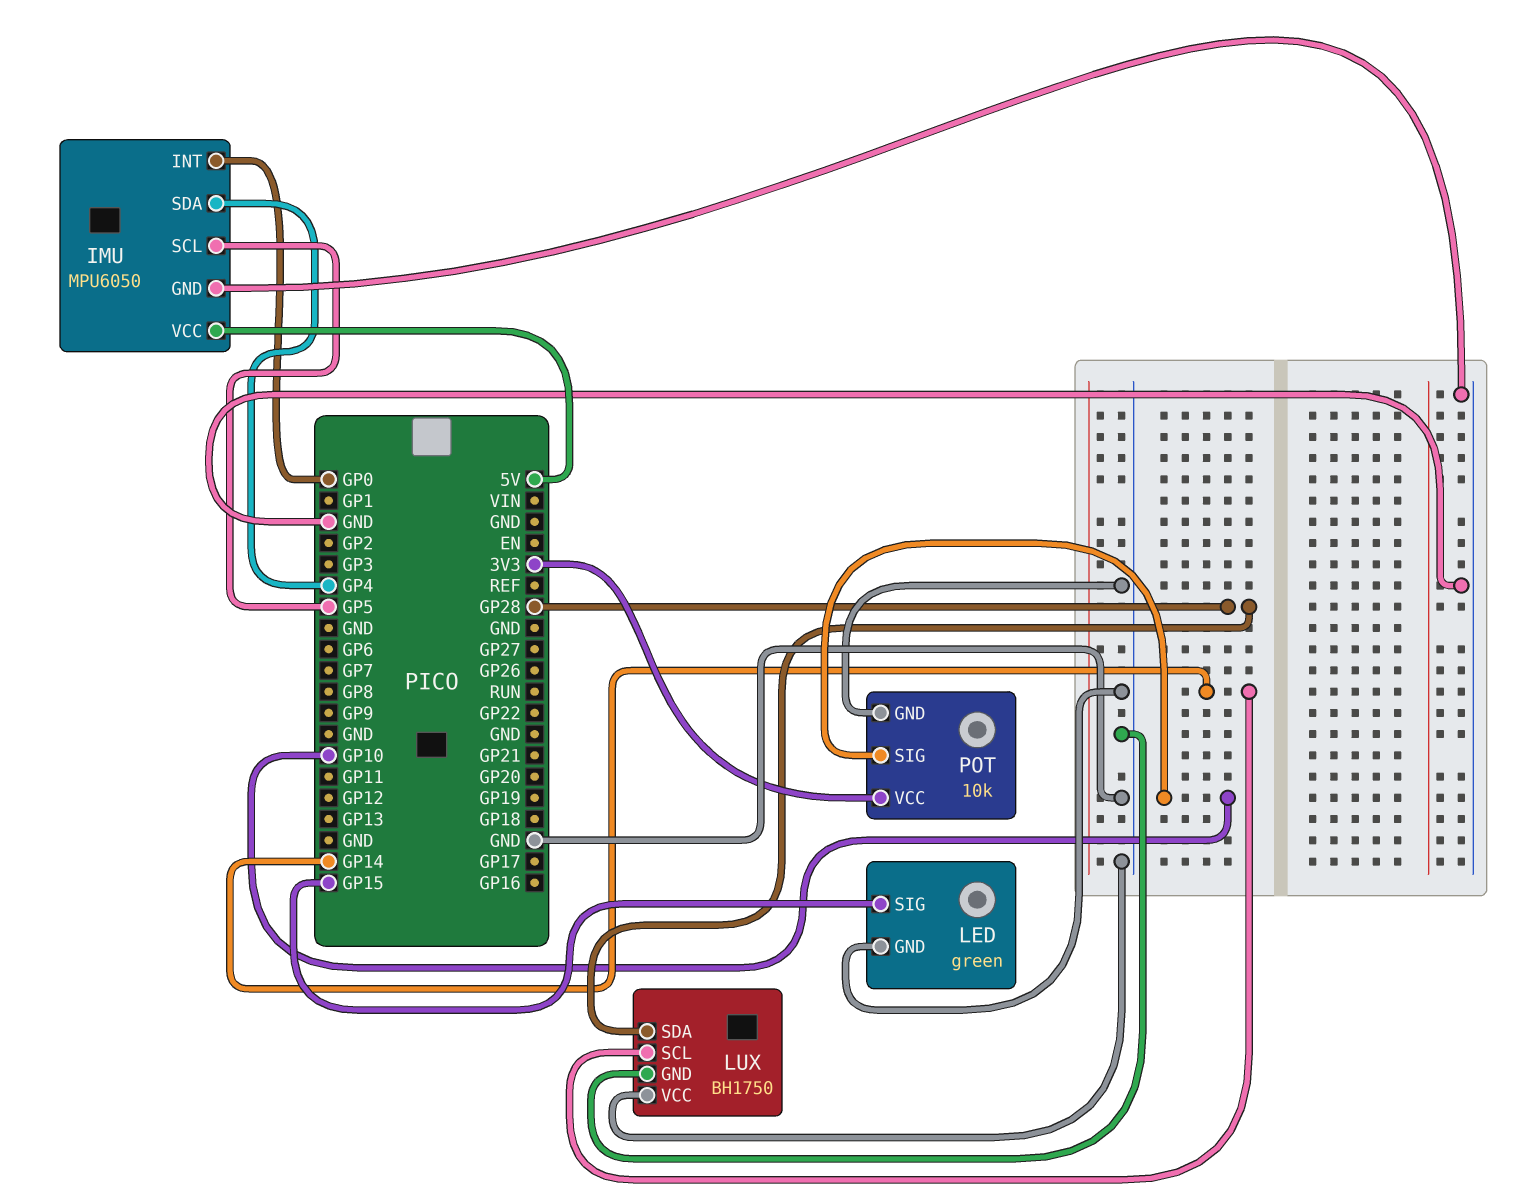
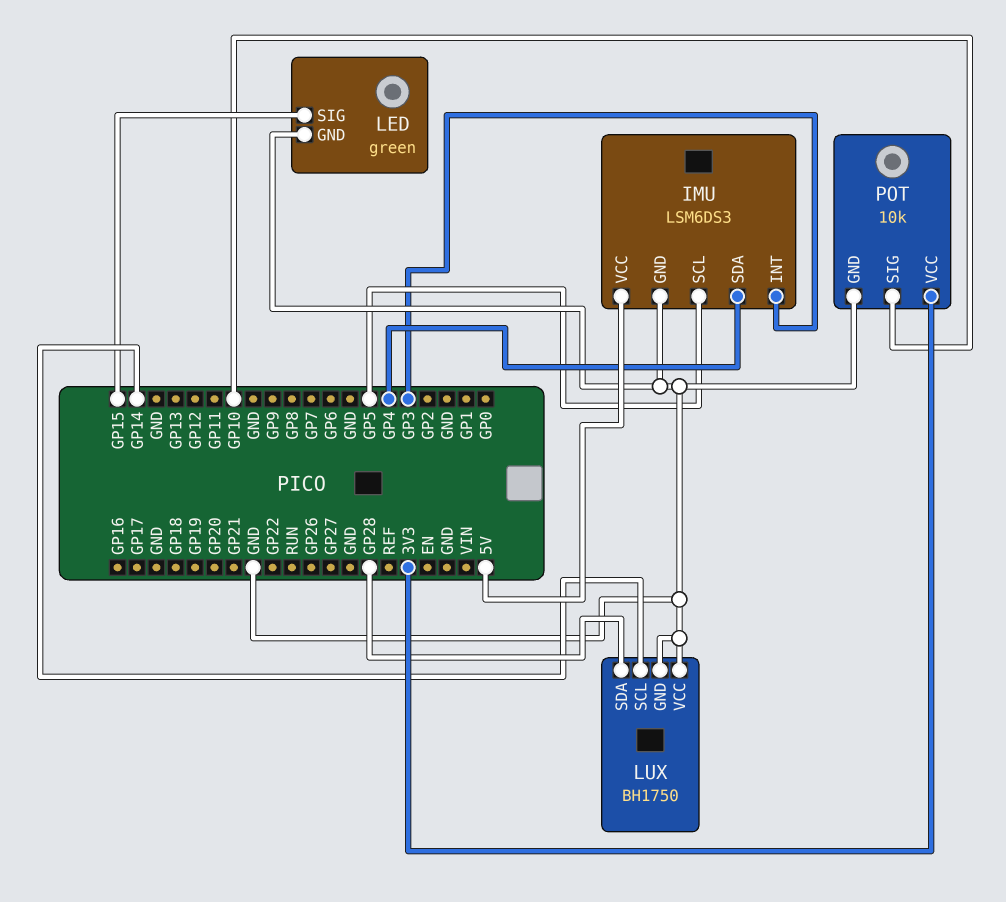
IMU: MPU6050 -> LSM6DS3
IMU pin INT: GP0 -> GP3

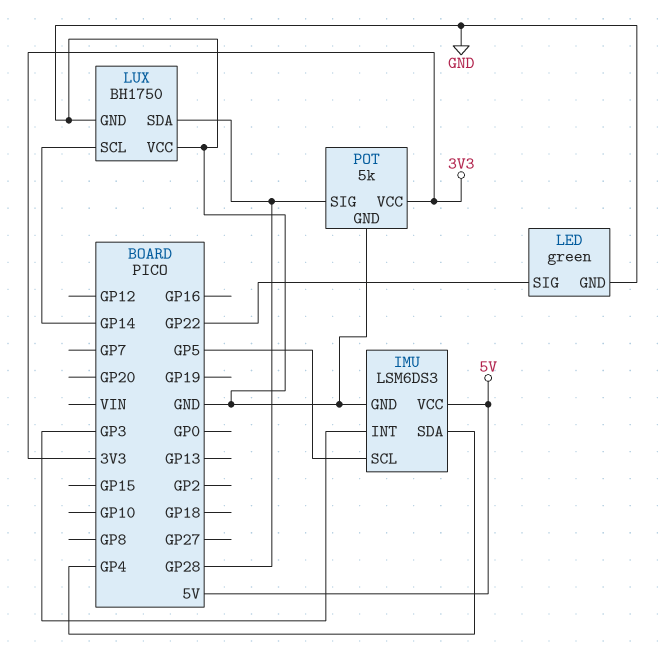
LED pin SIG: GP15 -> GP22
POT: 10k -> 5k
POT pin SIG: GP10 -> GP28

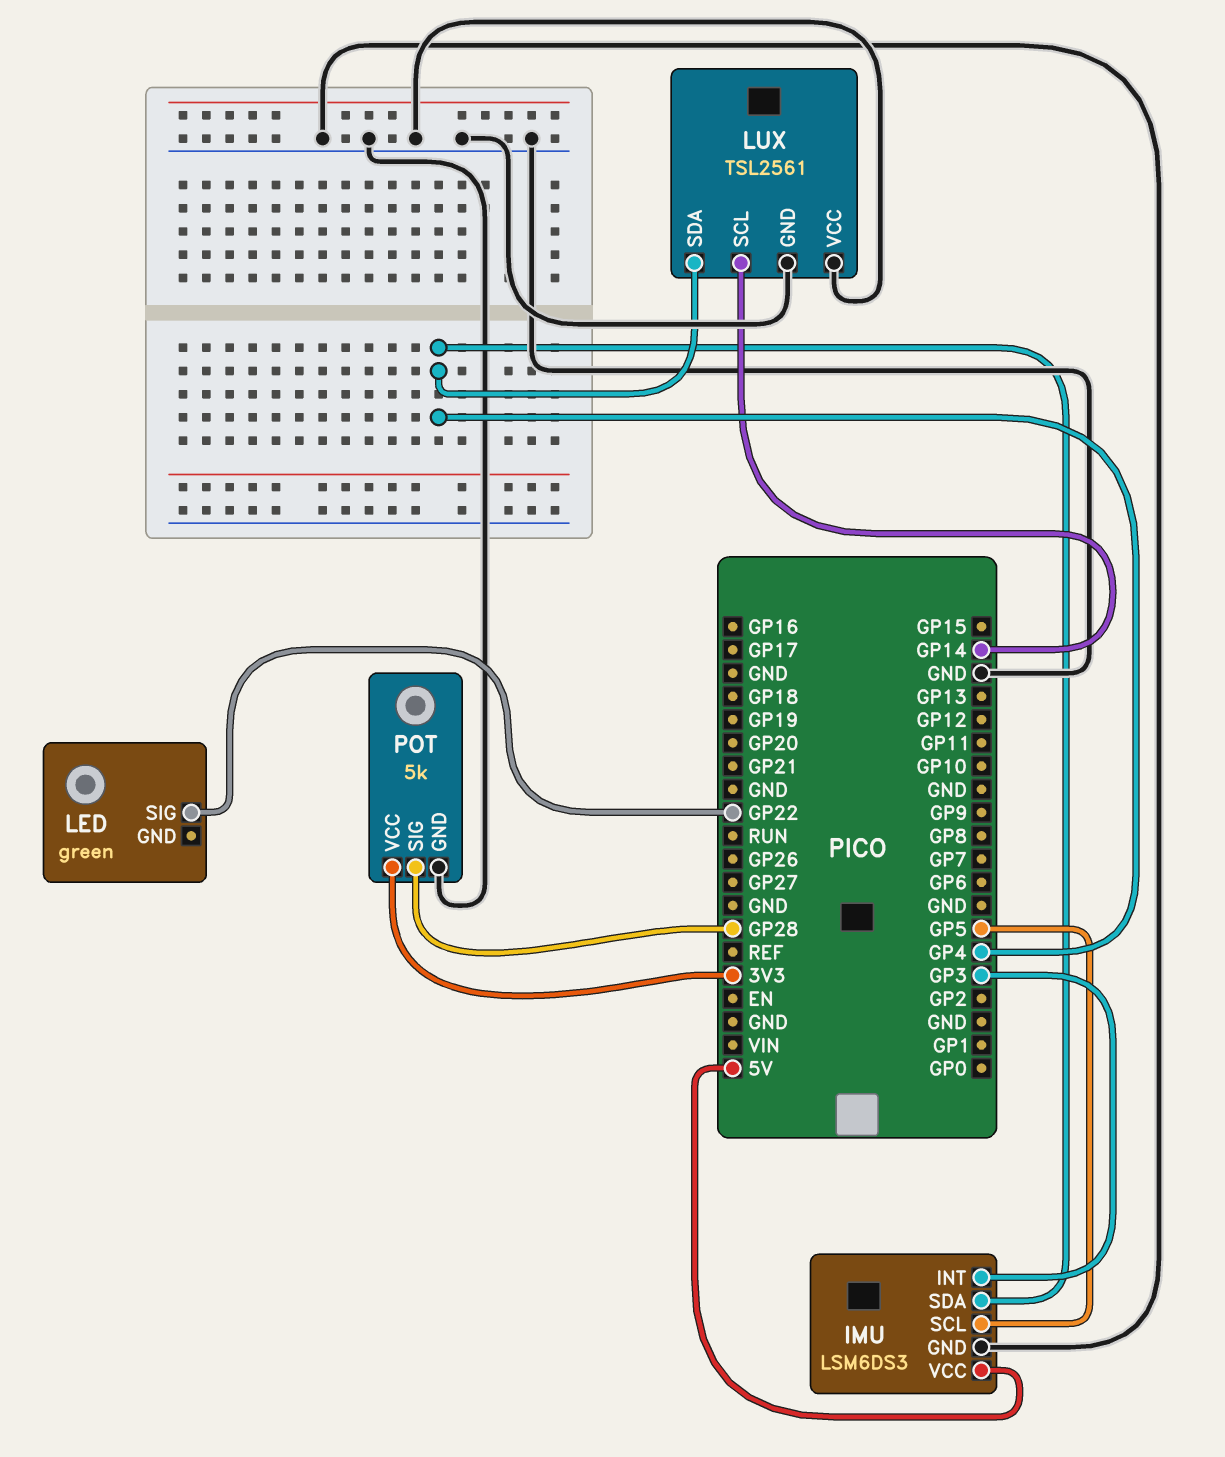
LED pin GND: GND -> none
LUX: BH1750 -> TSL2561
LUX pin SDA: GP28 -> GP4

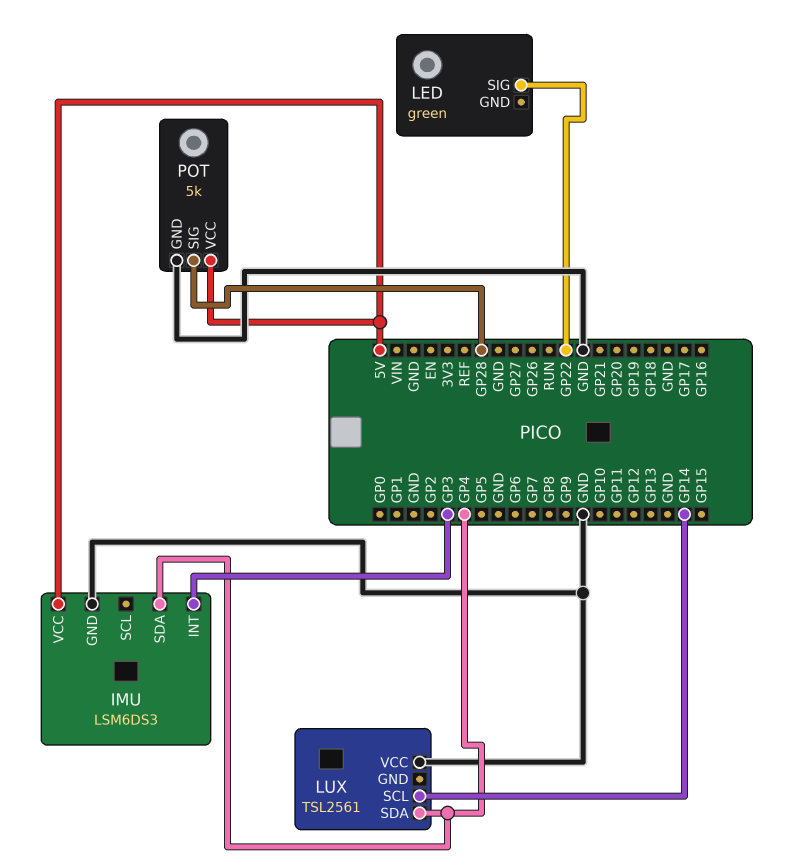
IMU pin SCL: GP5 -> none
LUX pin GND: GND -> none
POT pin VCC: 3V3 -> 5V

